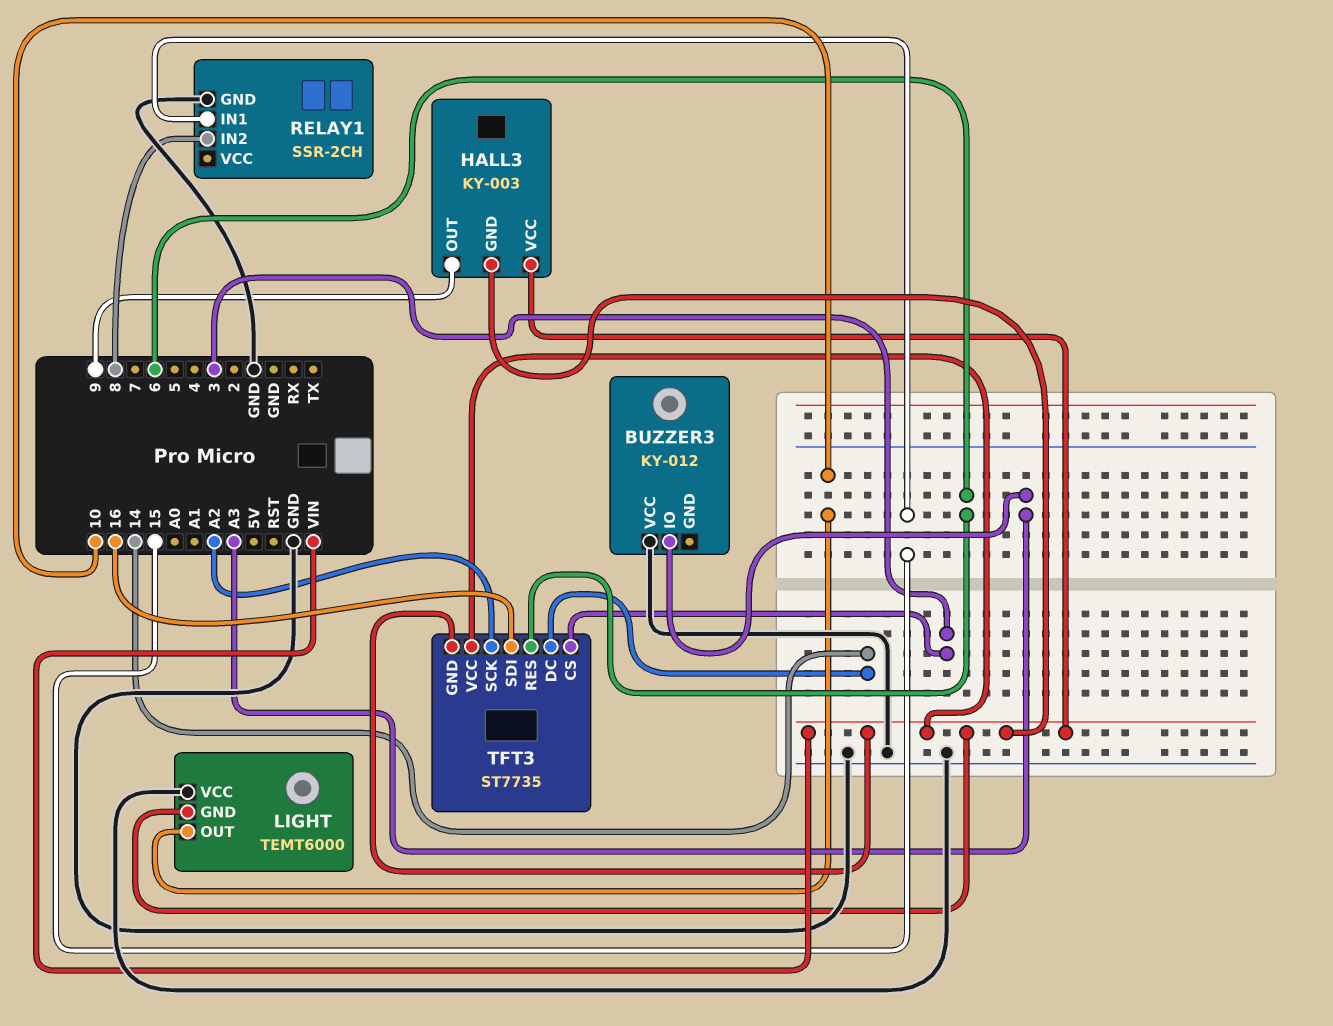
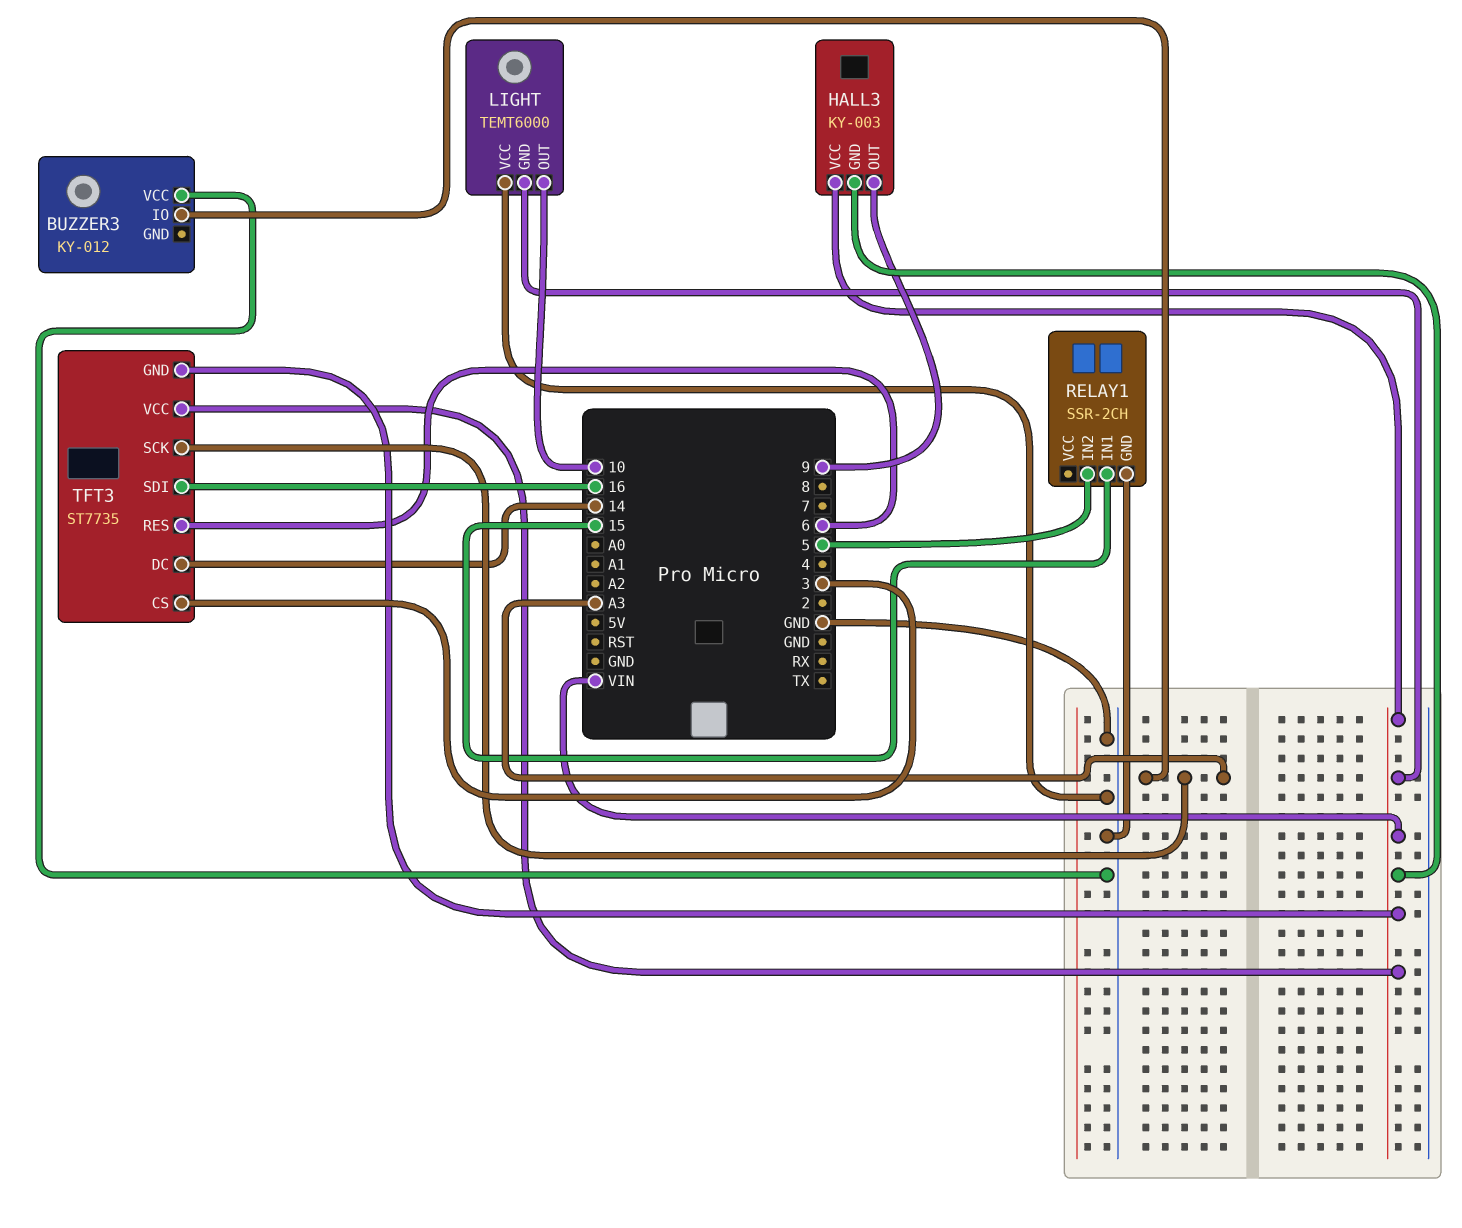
RELAY1 pin IN2: 8 -> 5
TFT3 pin SCK: A2 -> A3

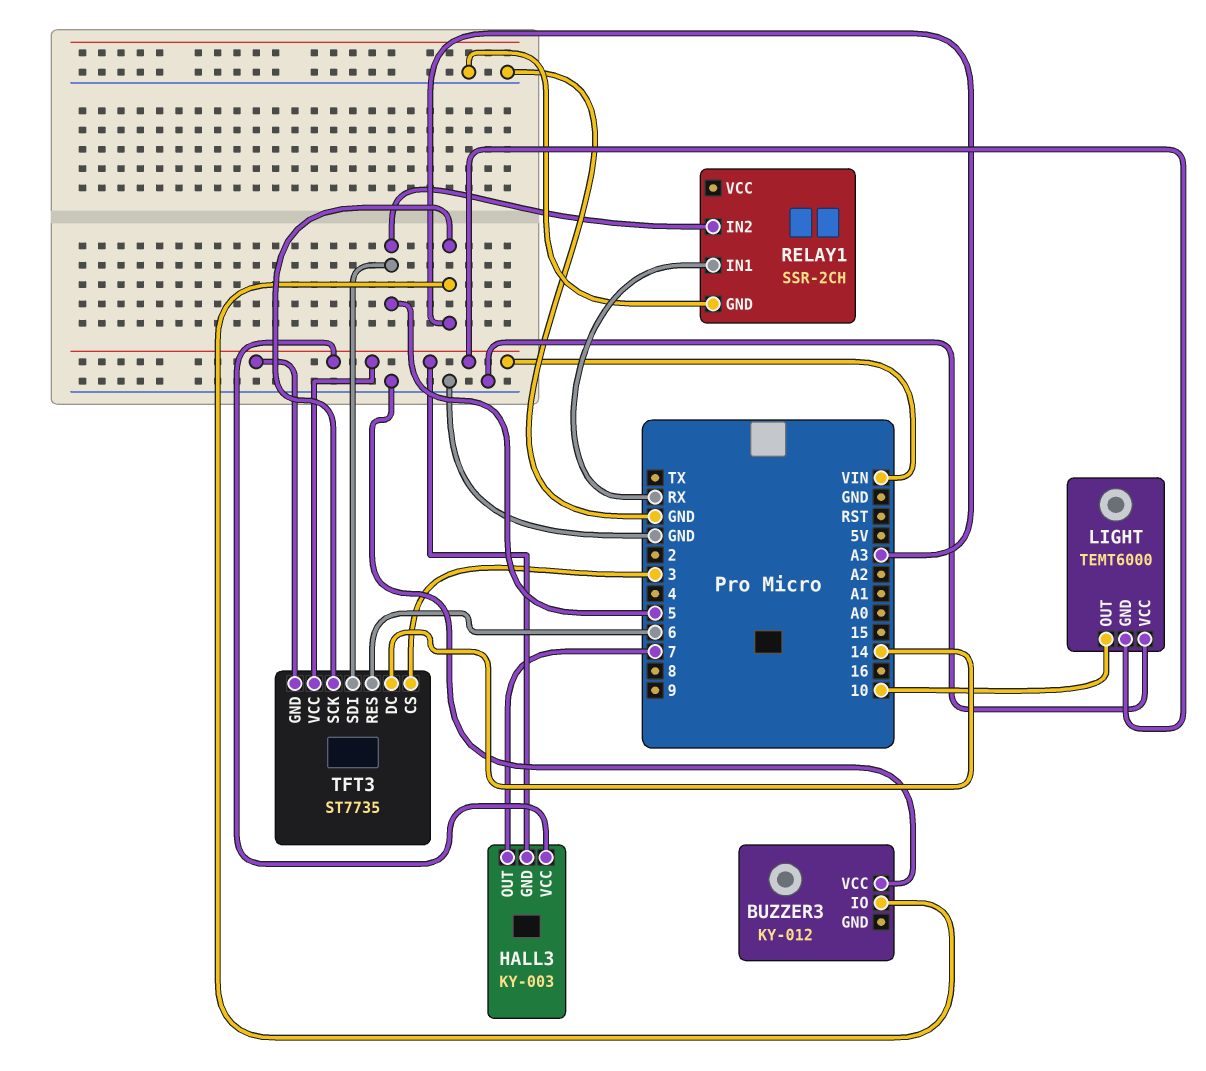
HALL3 pin OUT: 9 -> 7
RELAY1 pin IN1: 15 -> RX
TFT3 pin SDI: 16 -> 5

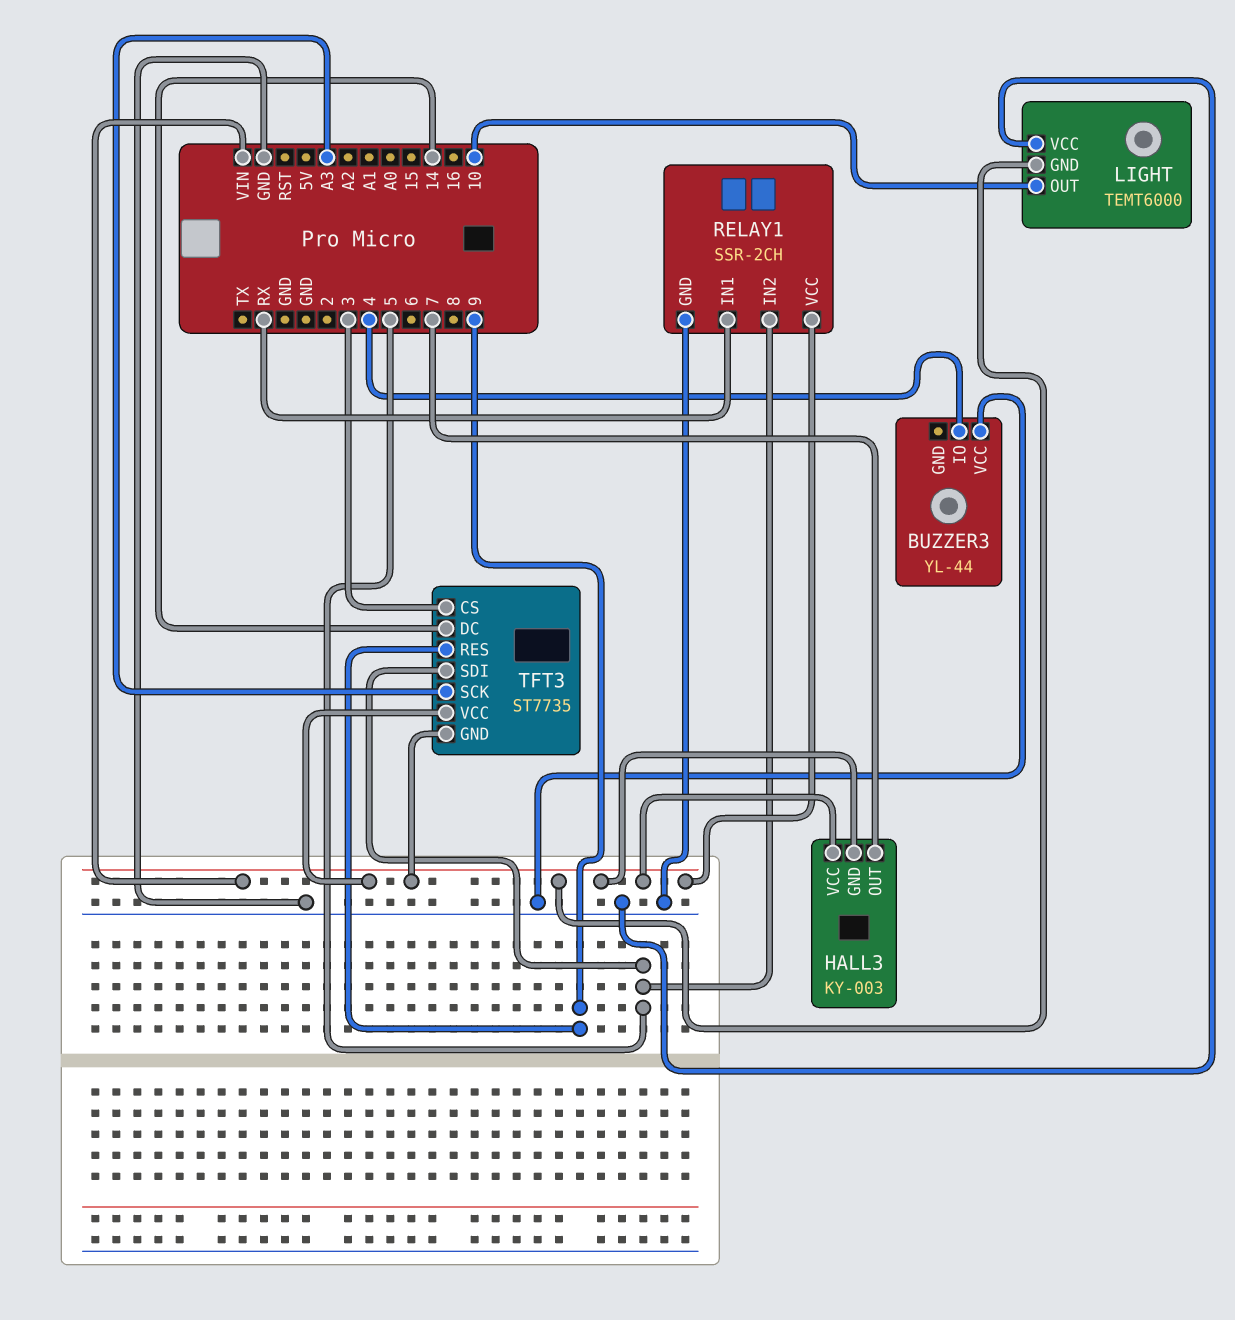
BUZZER3: KY-012 -> YL-44
BUZZER3 pin IO: A3 -> 4
RELAY1 pin VCC: none -> VIN
TFT3 pin RES: 6 -> 9

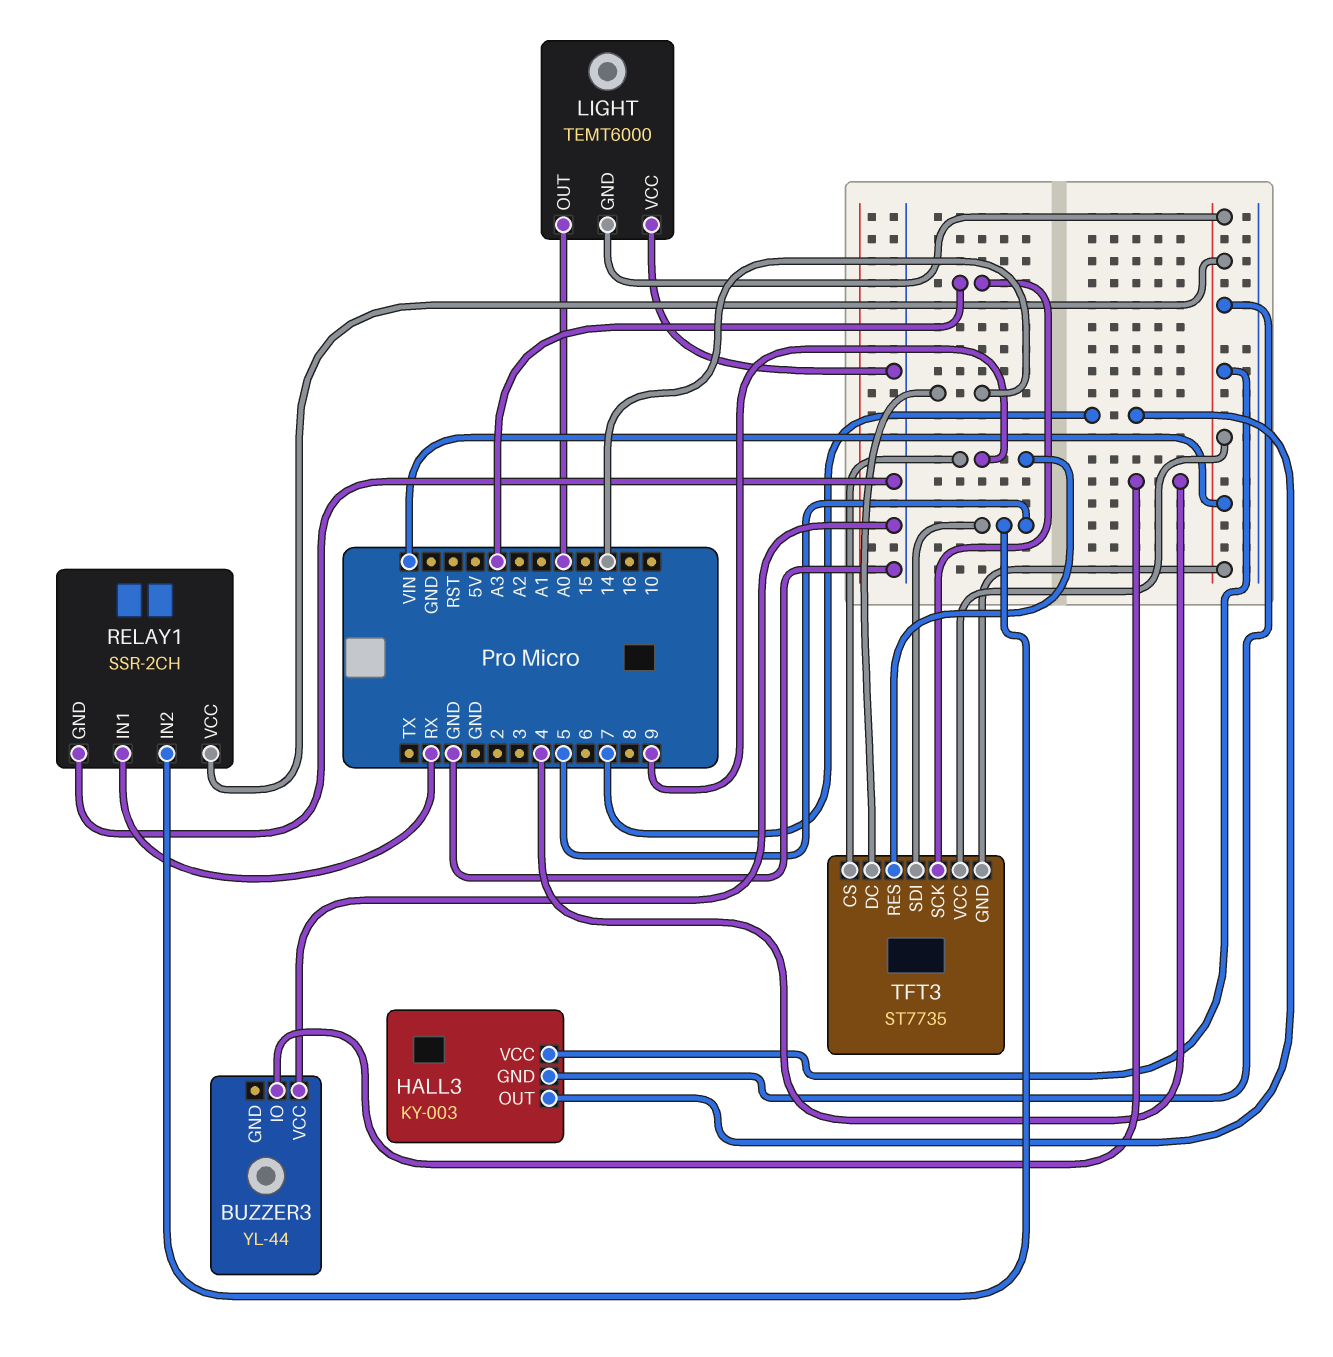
LIGHT pin OUT: 10 -> A0
TFT3 pin CS: 3 -> 9

